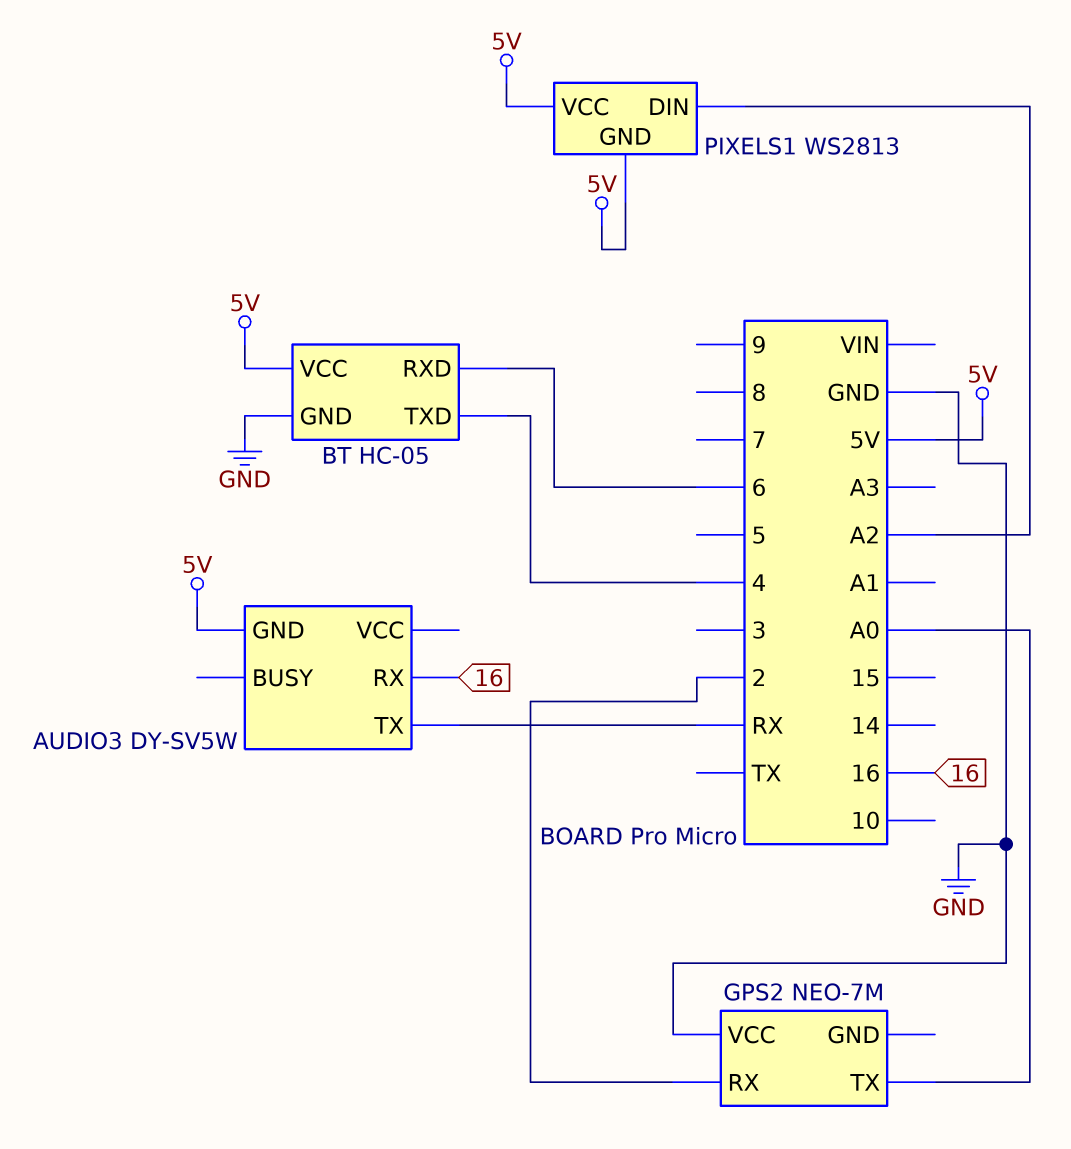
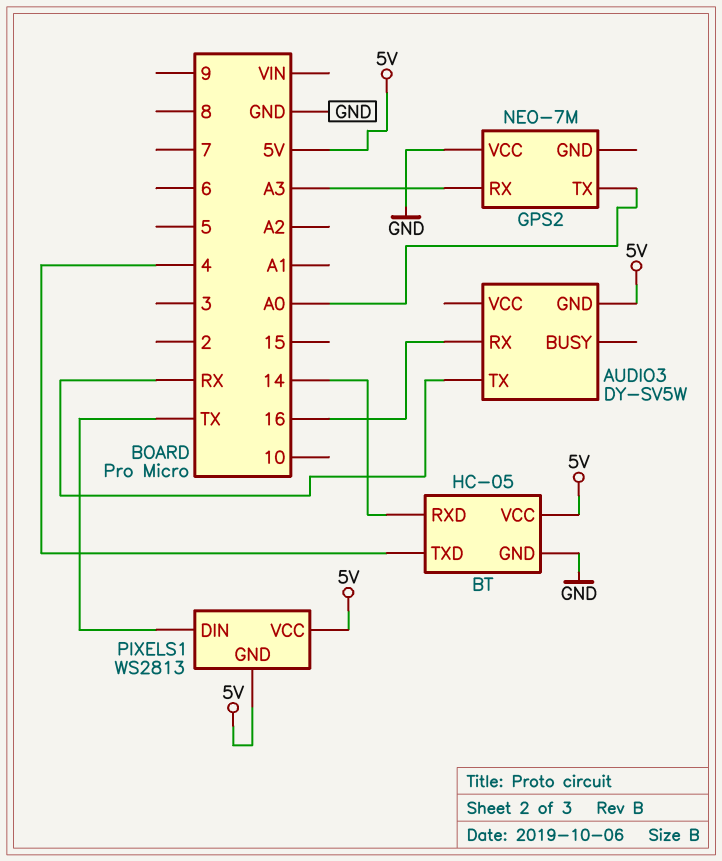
BT pin RXD: 6 -> 14
GPS2 pin RX: 2 -> A3
PIXELS1 pin DIN: A2 -> TX

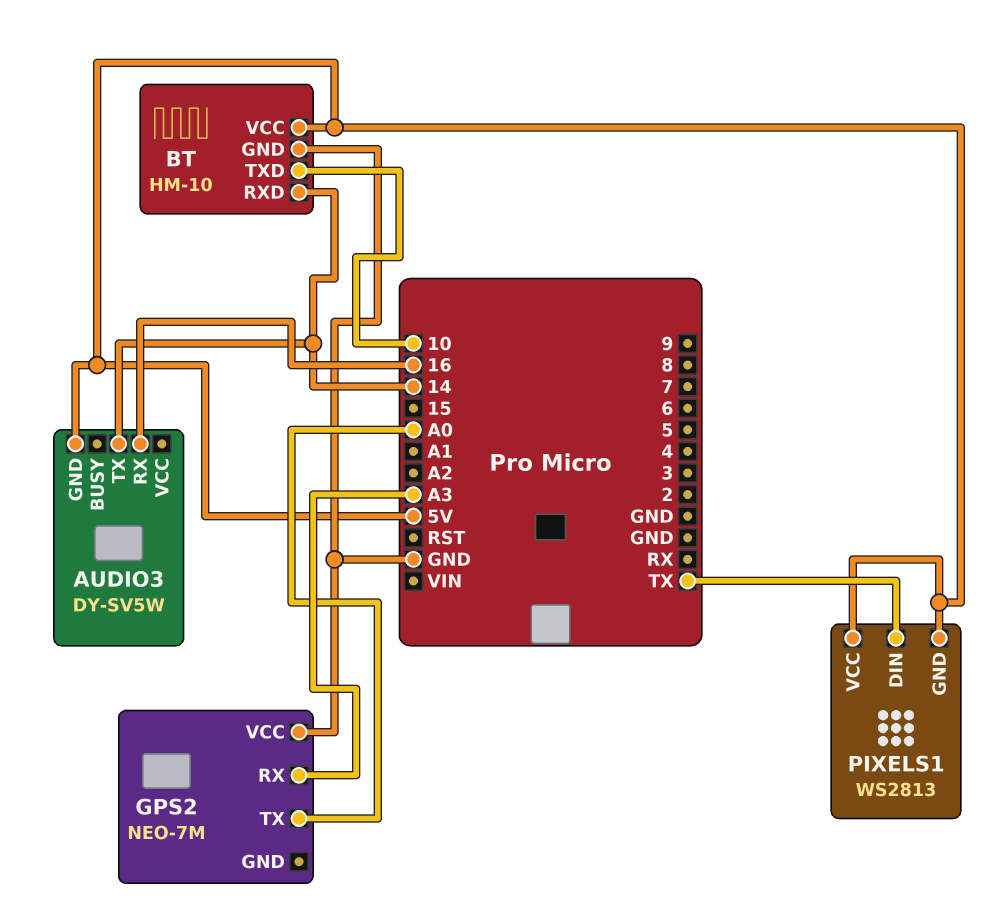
AUDIO3 pin TX: RX -> 14
BT: HC-05 -> HM-10
BT pin TXD: 4 -> 10

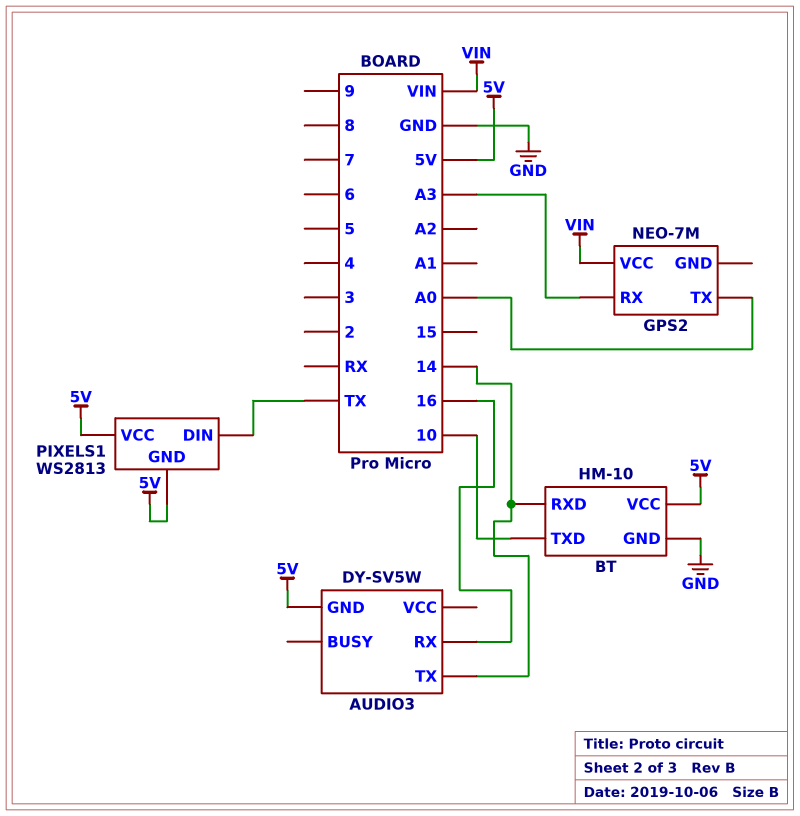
GPS2 pin VCC: GND -> VIN

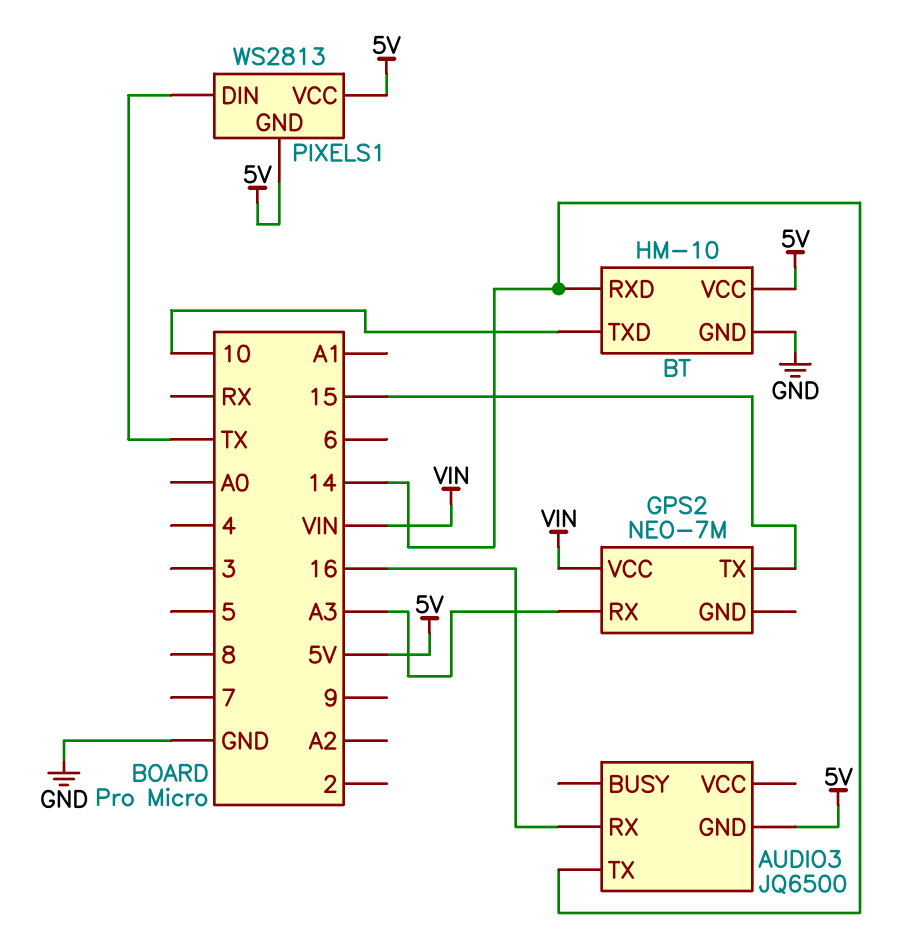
AUDIO3: DY-SV5W -> JQ6500
GPS2 pin TX: A0 -> 15

